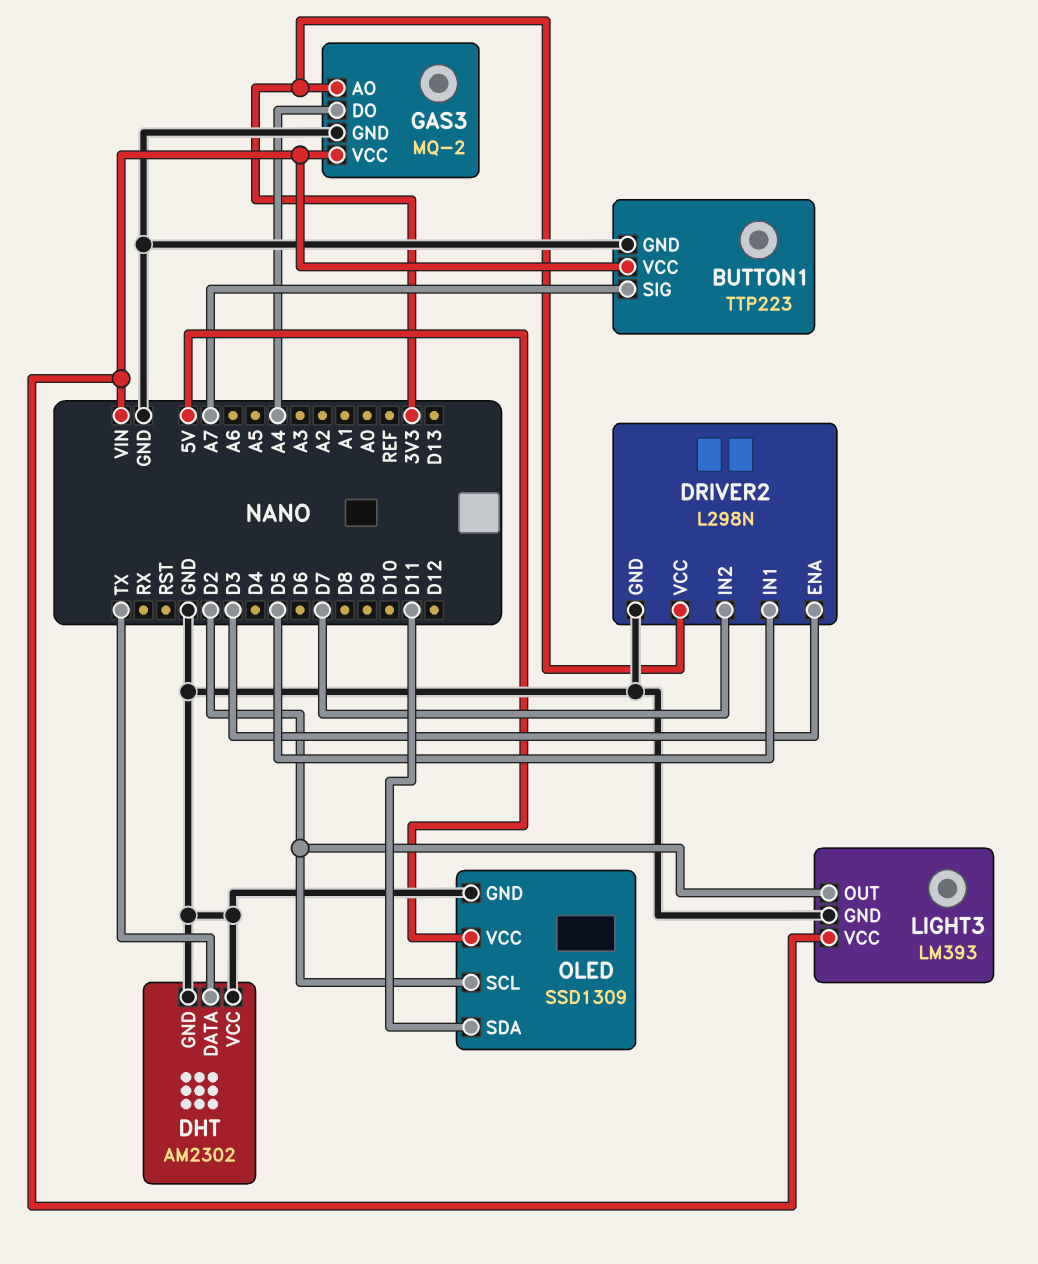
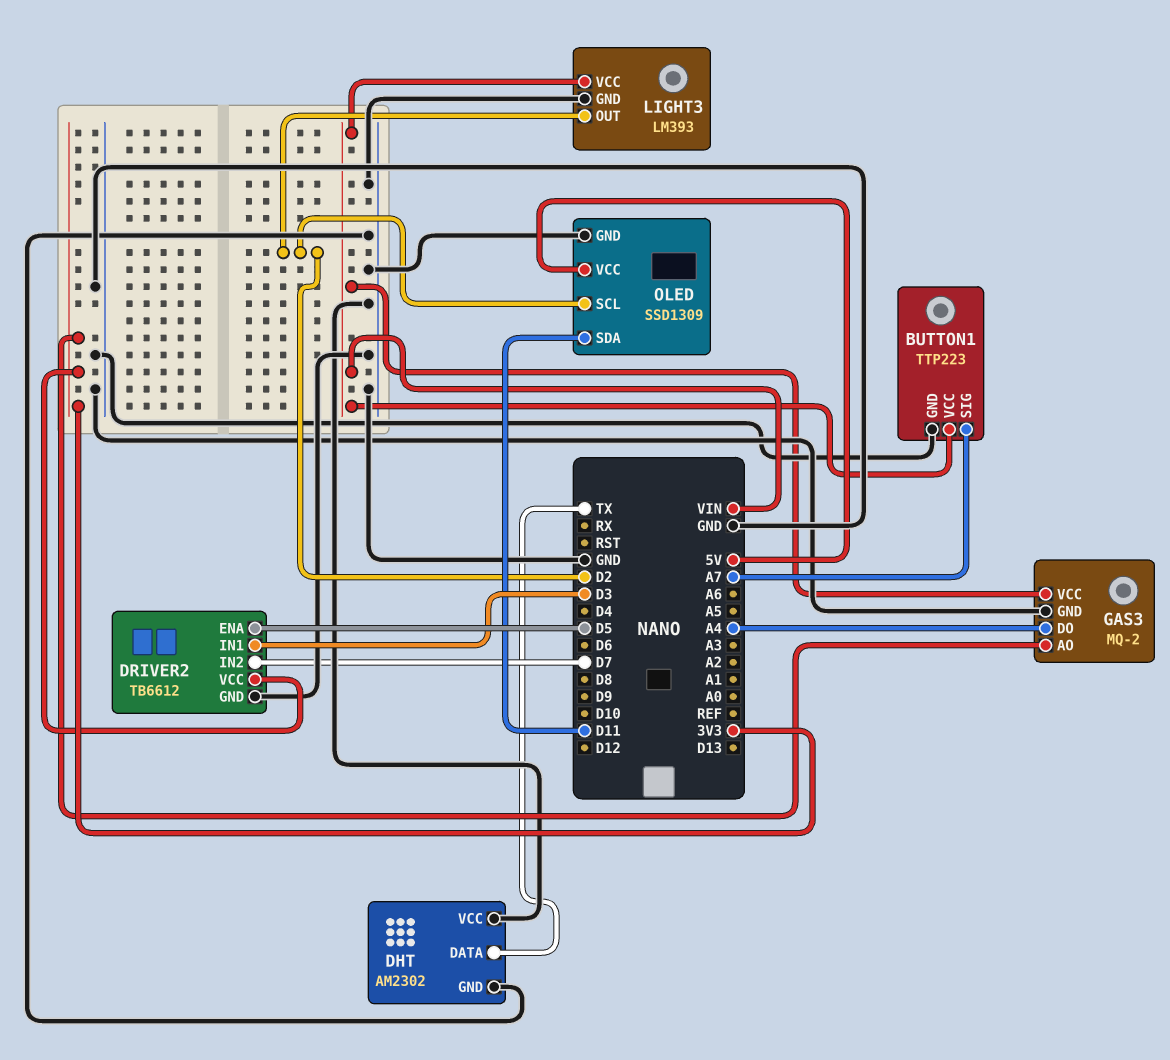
DRIVER2: L298N -> TB6612
DRIVER2 pin ENA: D3 -> D5
DRIVER2 pin IN1: D5 -> D3

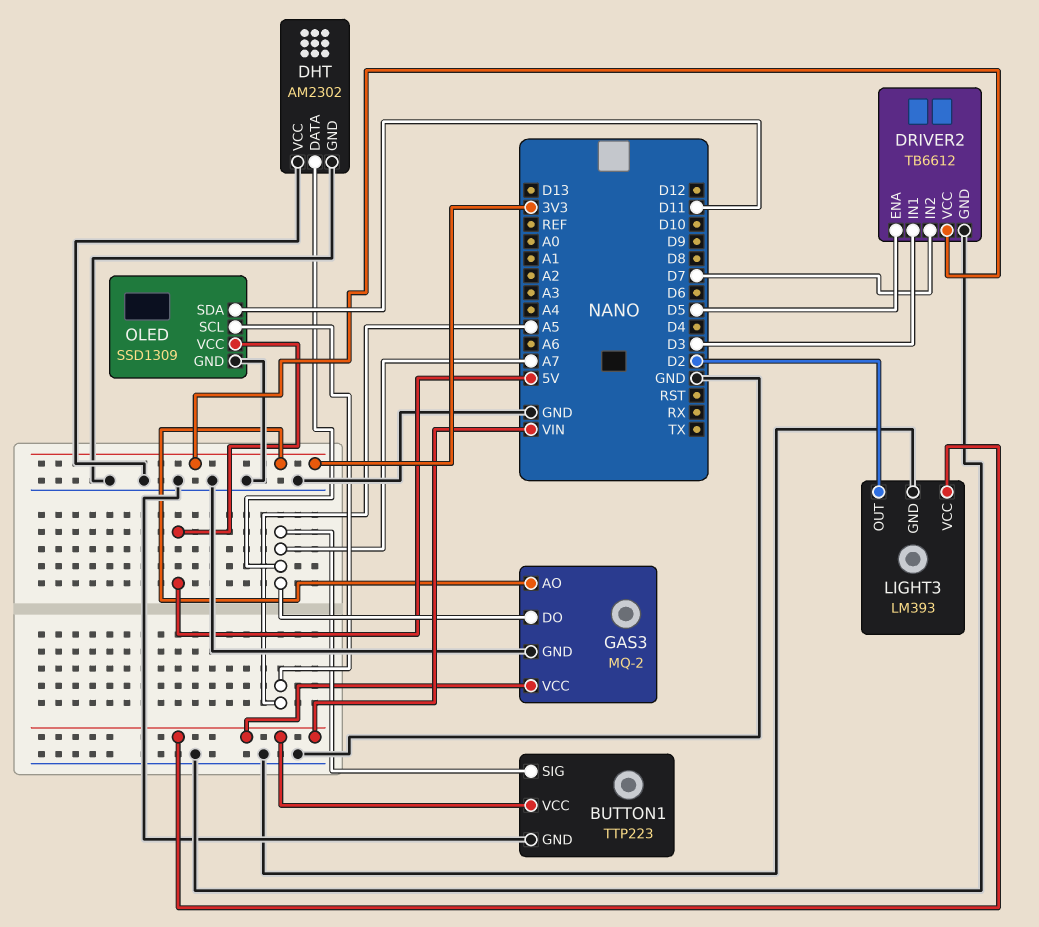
DHT pin DATA: TX -> A7
GAS3 pin DO: A4 -> A7
OLED pin SCL: D2 -> A5

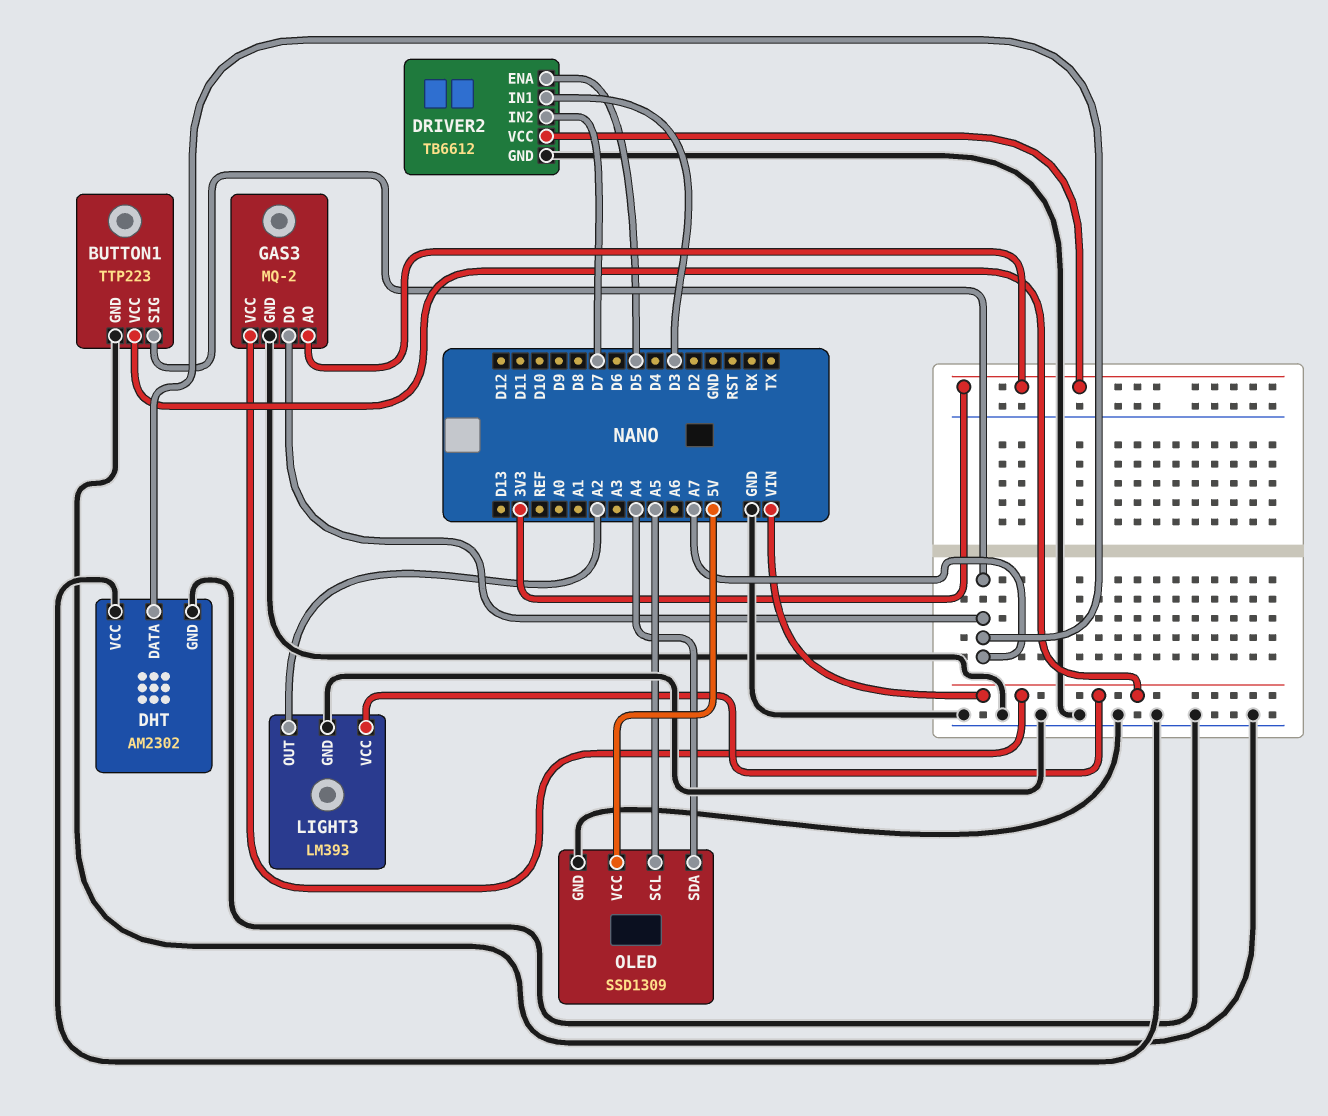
LIGHT3 pin OUT: D2 -> A2
OLED pin SDA: D11 -> A4

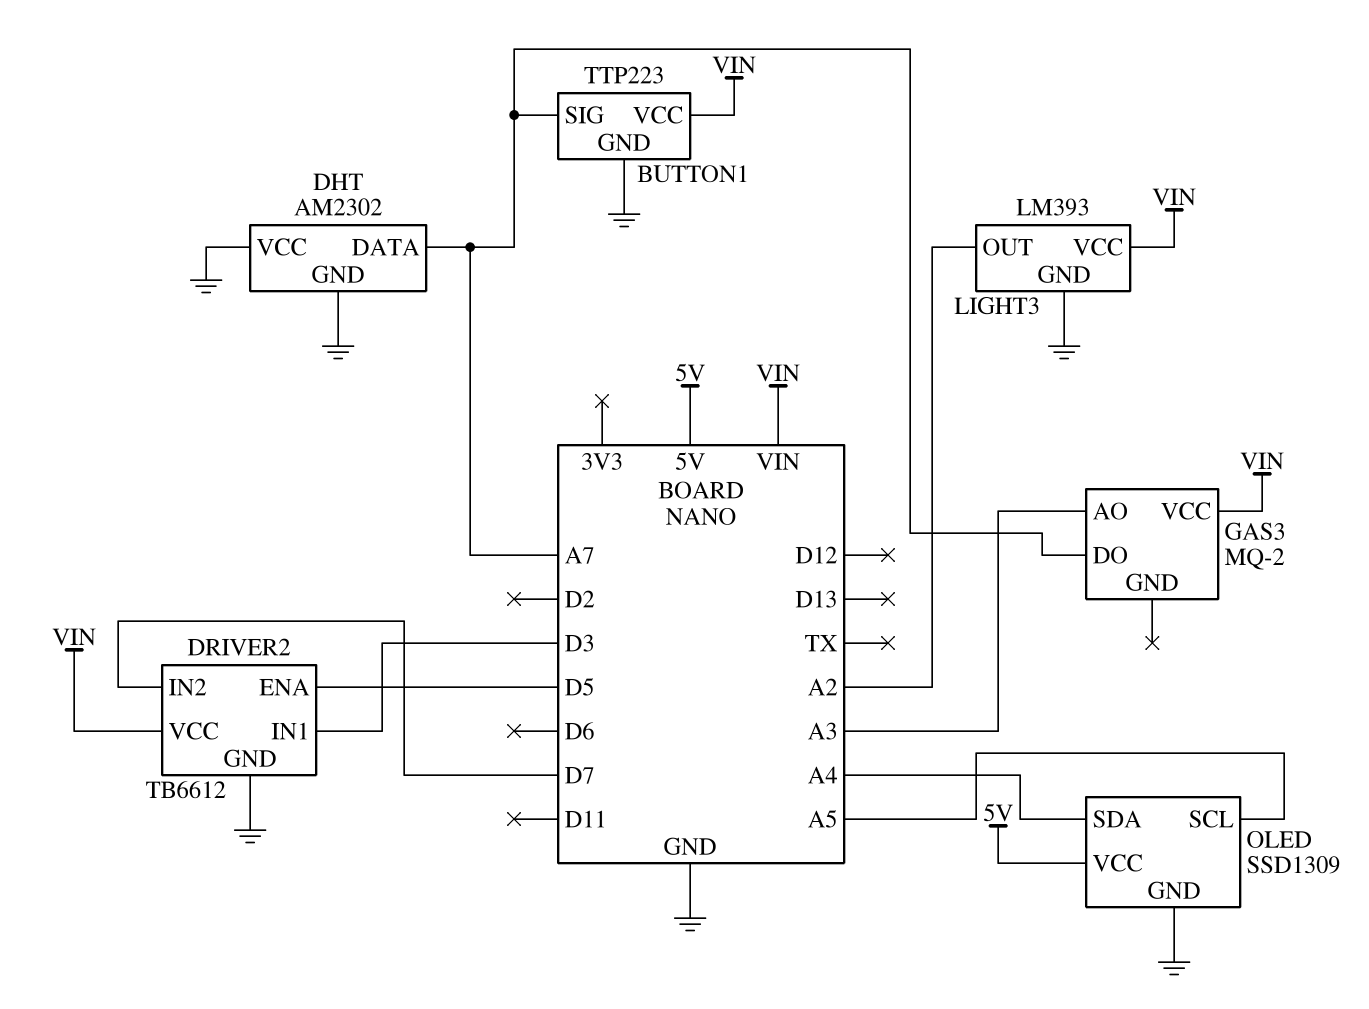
DRIVER2 pin VCC: 3V3 -> VIN
GAS3 pin AO: 3V3 -> A3
GAS3 pin GND: GND -> none

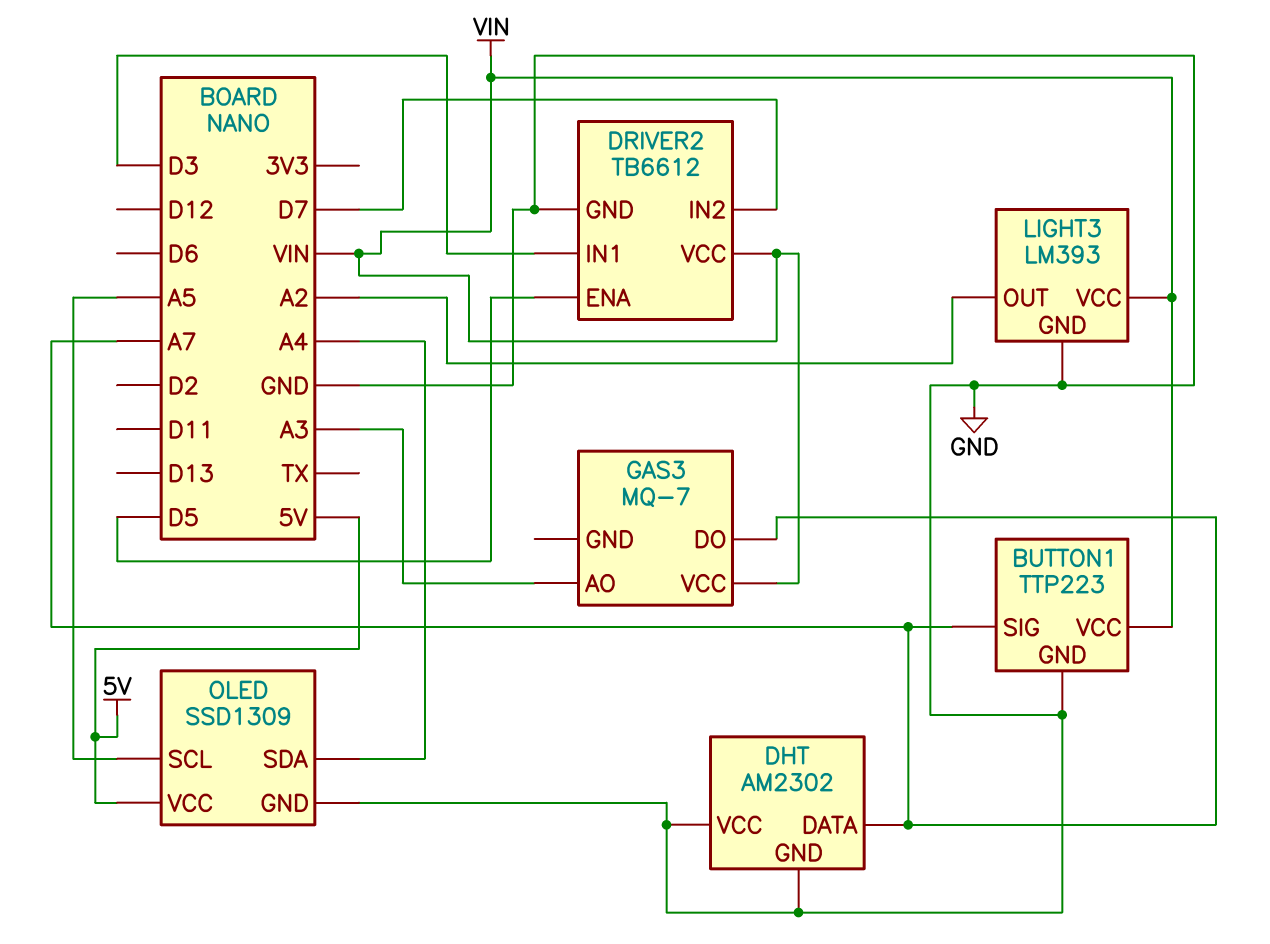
GAS3: MQ-2 -> MQ-7

